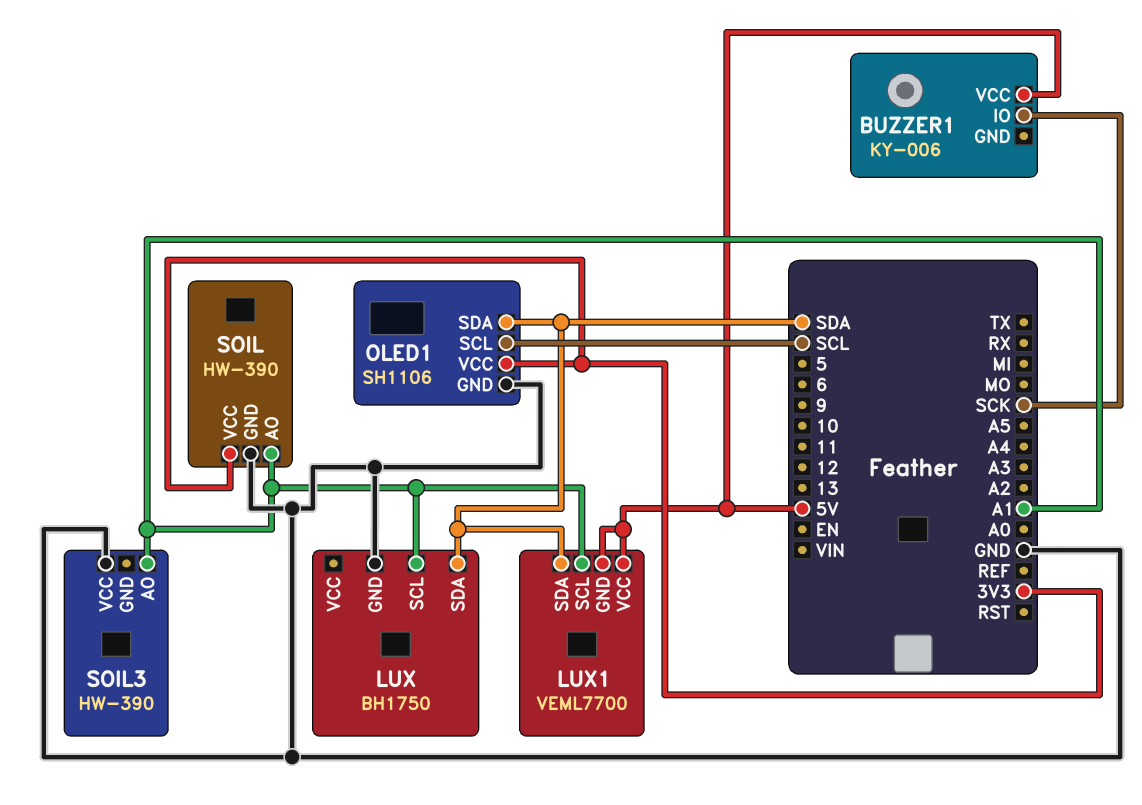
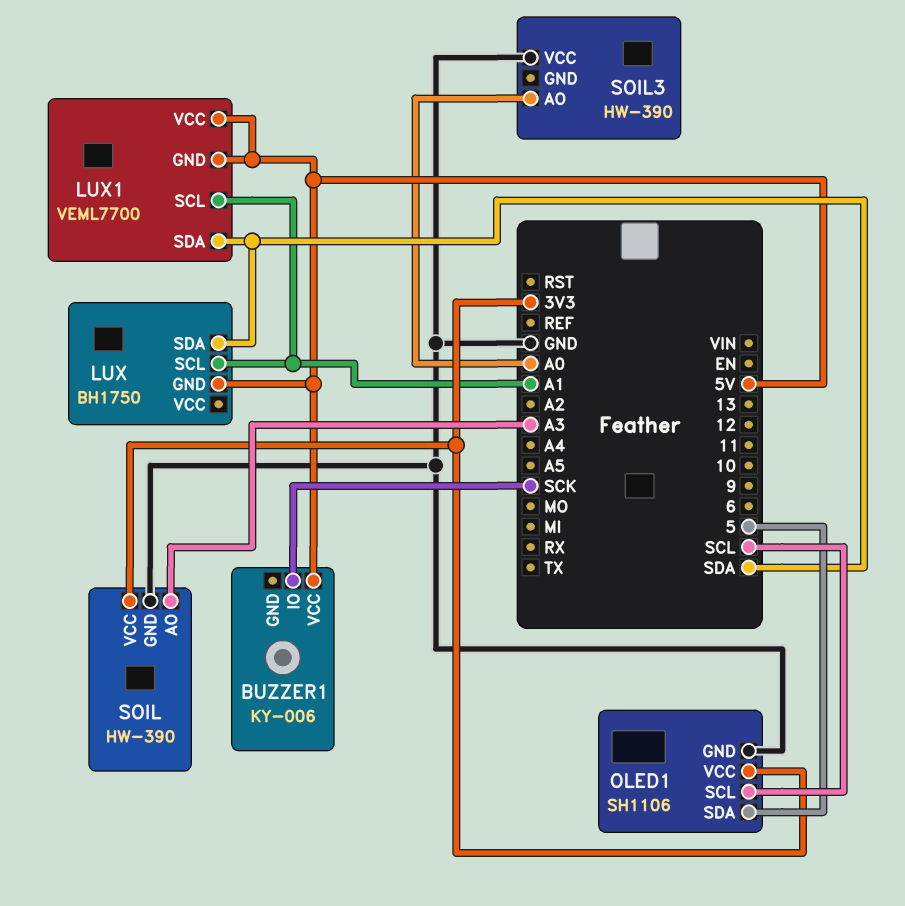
LUX pin GND: GND -> 5V
OLED1 pin SDA: SDA -> 5
SOIL pin AO: A1 -> A3
SOIL3 pin AO: A1 -> A0

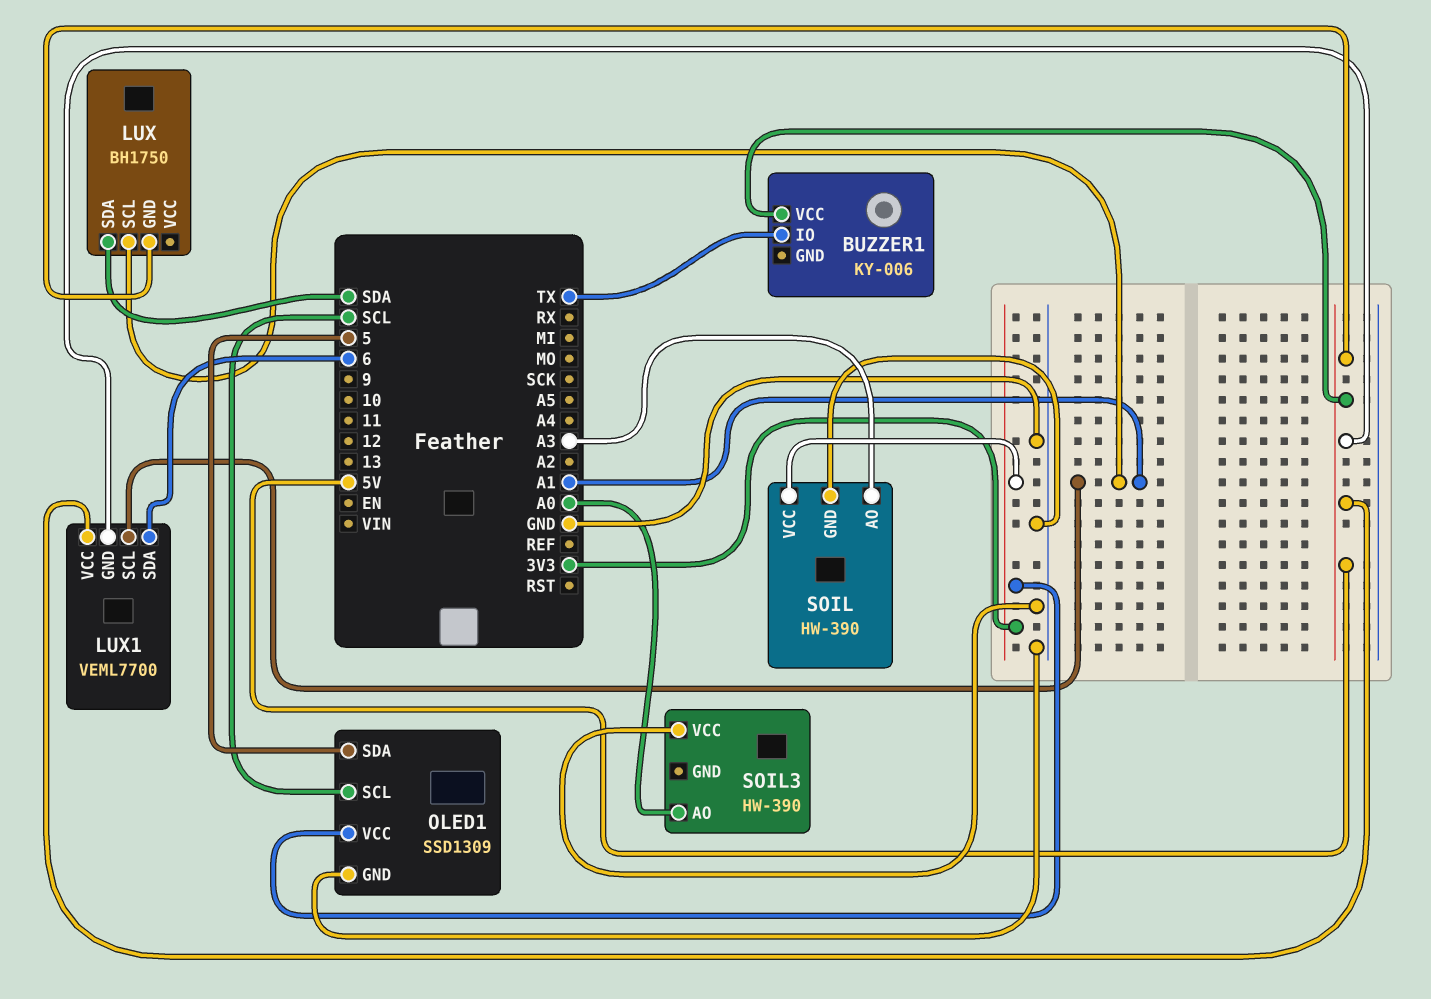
BUZZER1 pin IO: SCK -> TX
LUX1 pin SDA: SDA -> 6
OLED1: SH1106 -> SSD1309

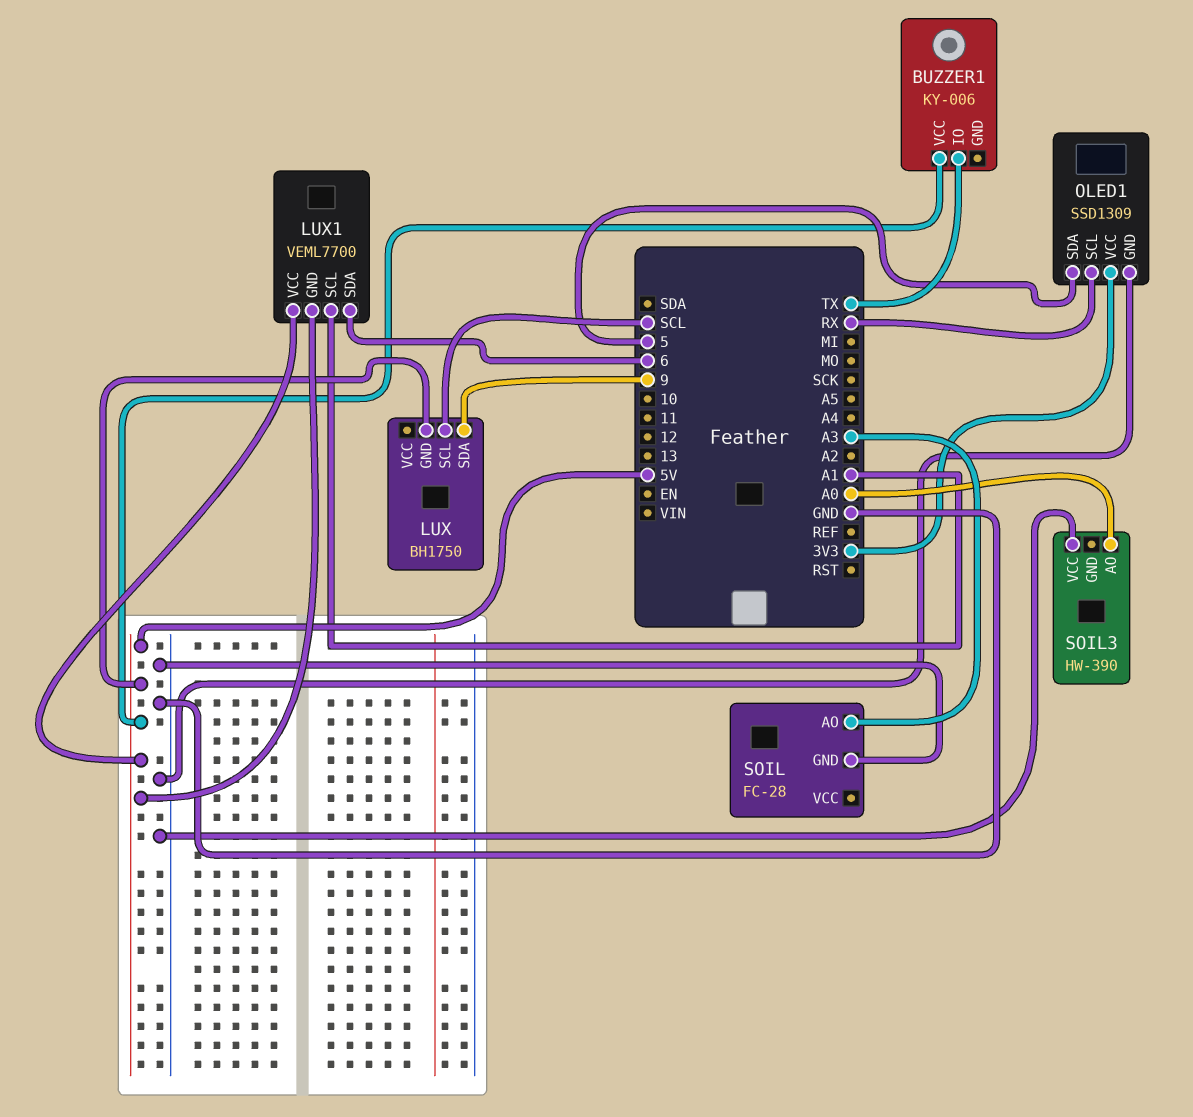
LUX pin SCL: A1 -> SCL
LUX pin SDA: SDA -> 9
OLED1 pin SCL: SCL -> RX
SOIL: HW-390 -> FC-28
SOIL pin VCC: 3V3 -> none

